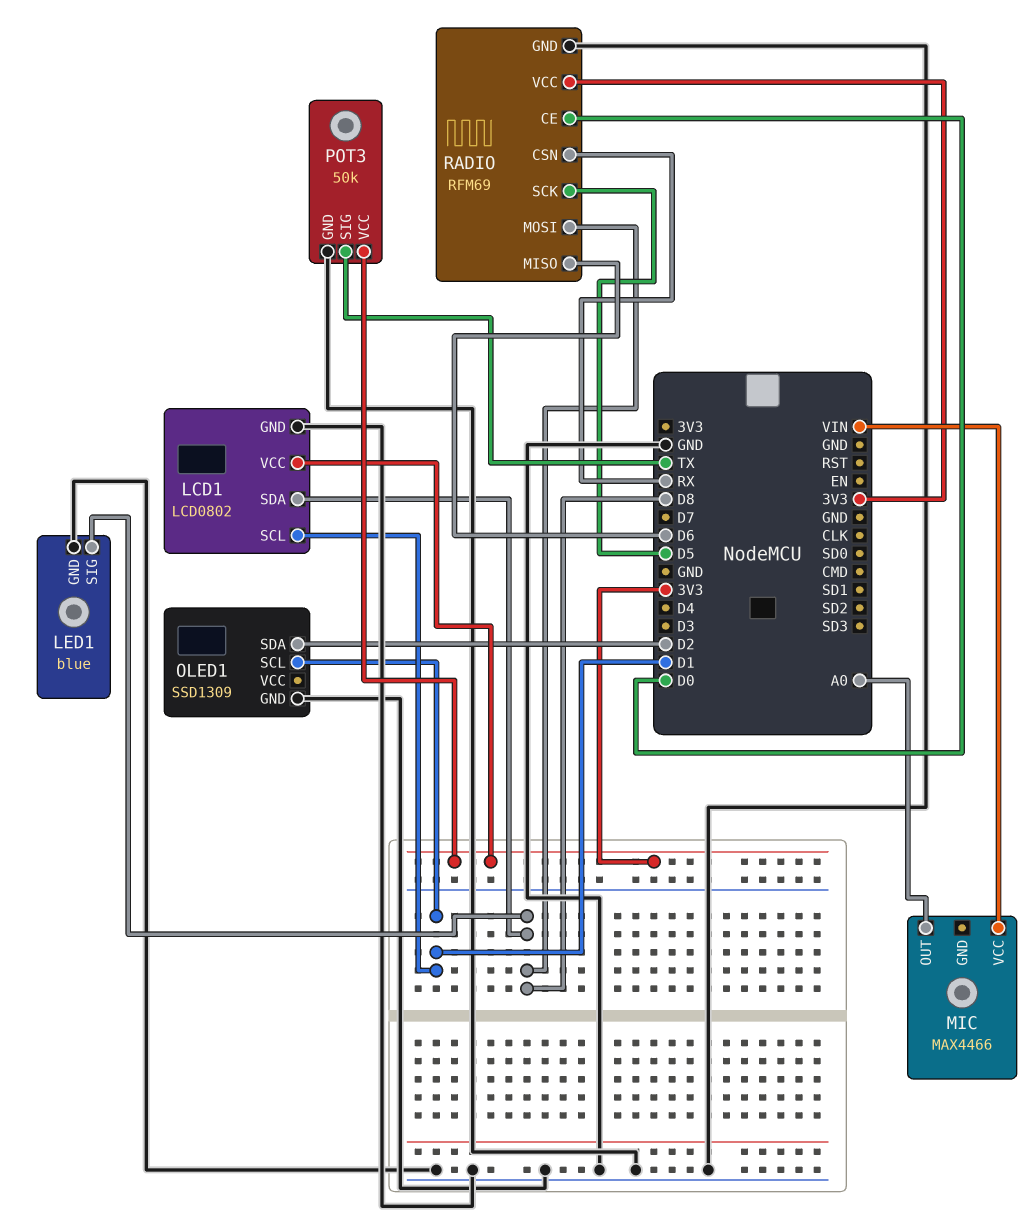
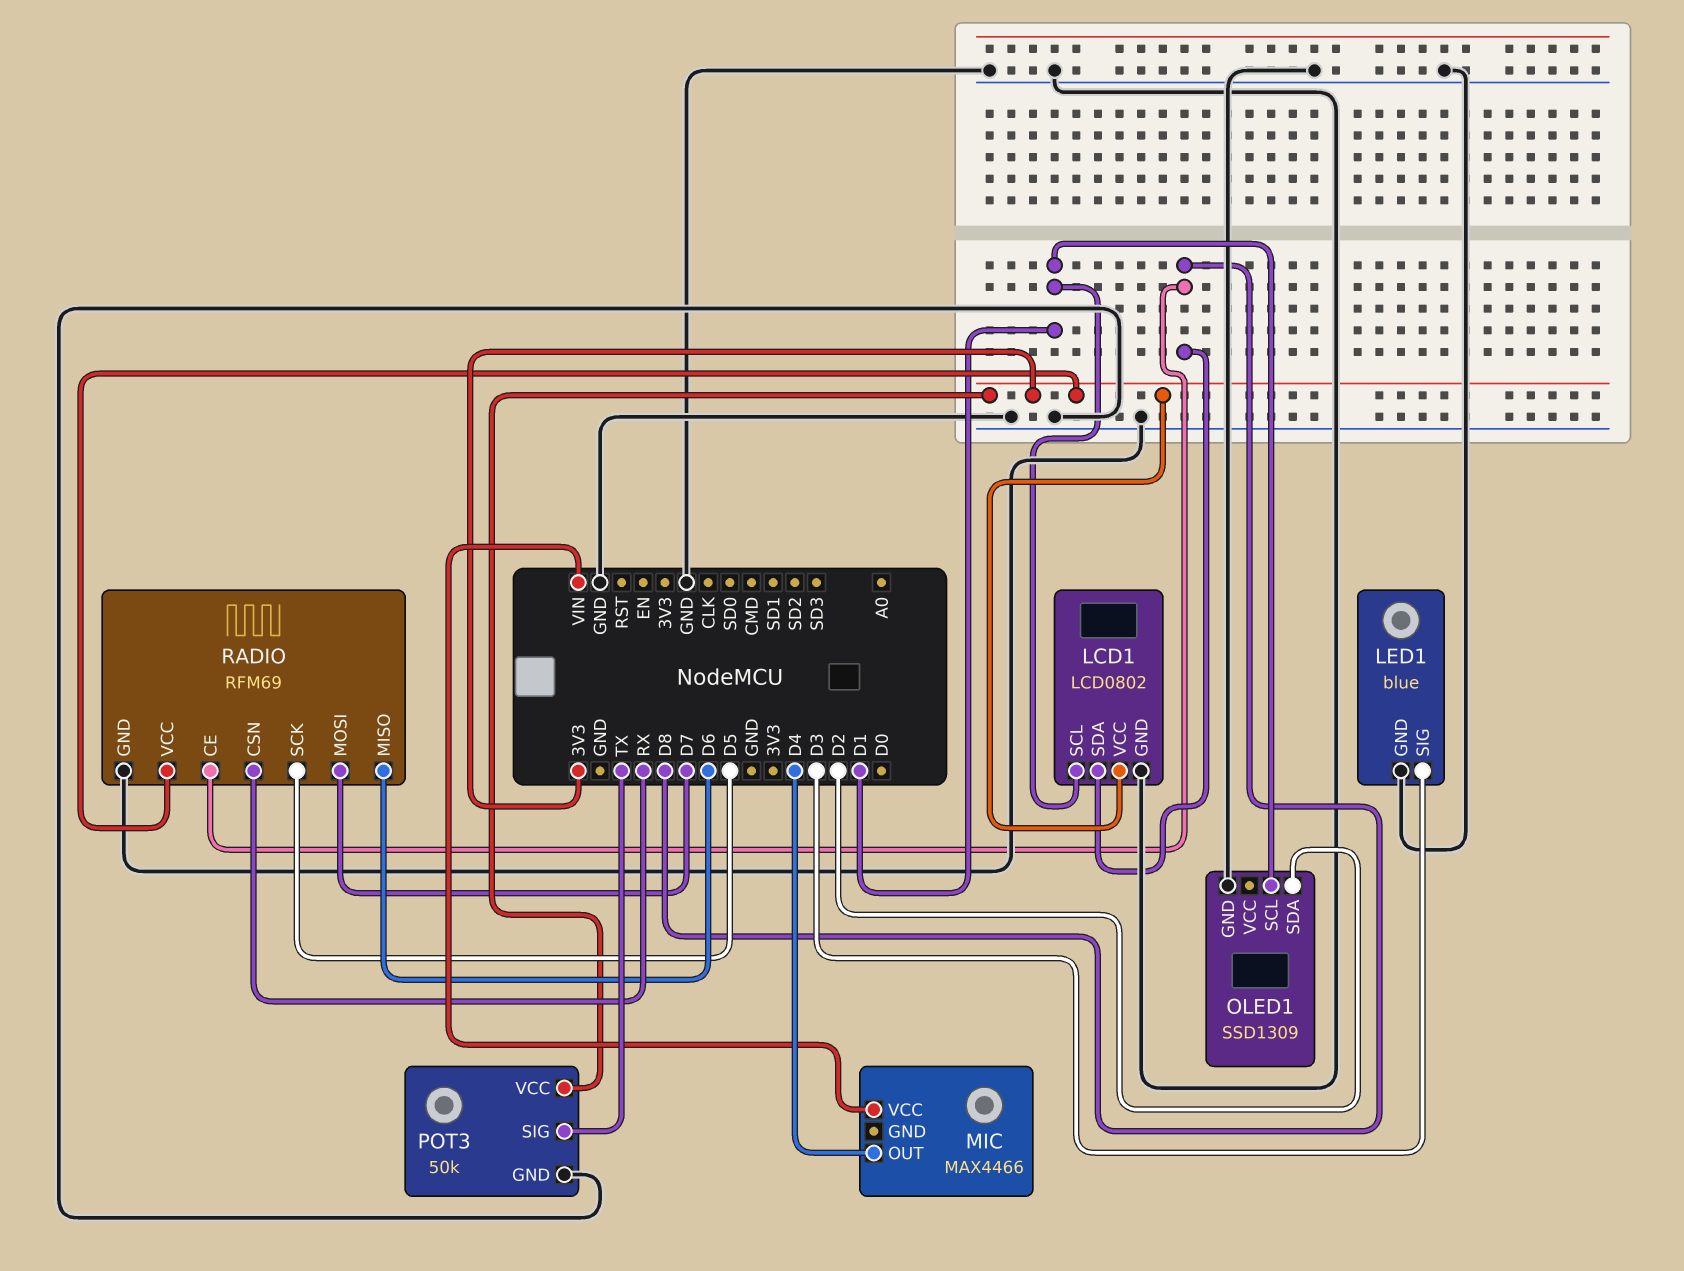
LED1 pin SIG: D8 -> D3
MIC pin OUT: A0 -> D4
RADIO pin CE: D0 -> D8
RADIO pin MOSI: D8 -> D7

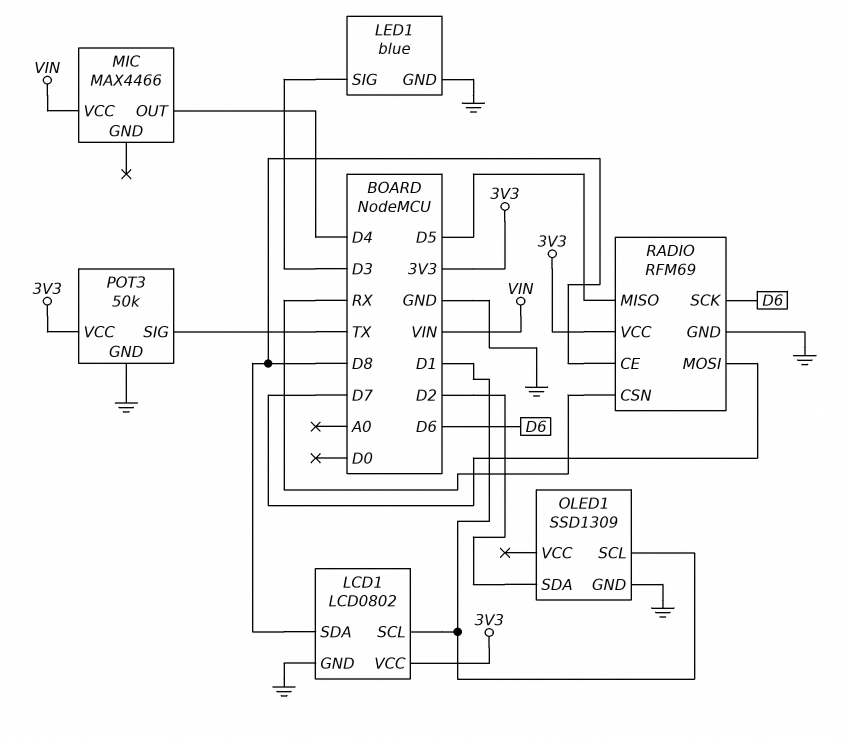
RADIO pin MISO: D6 -> D5
RADIO pin SCK: D5 -> D6

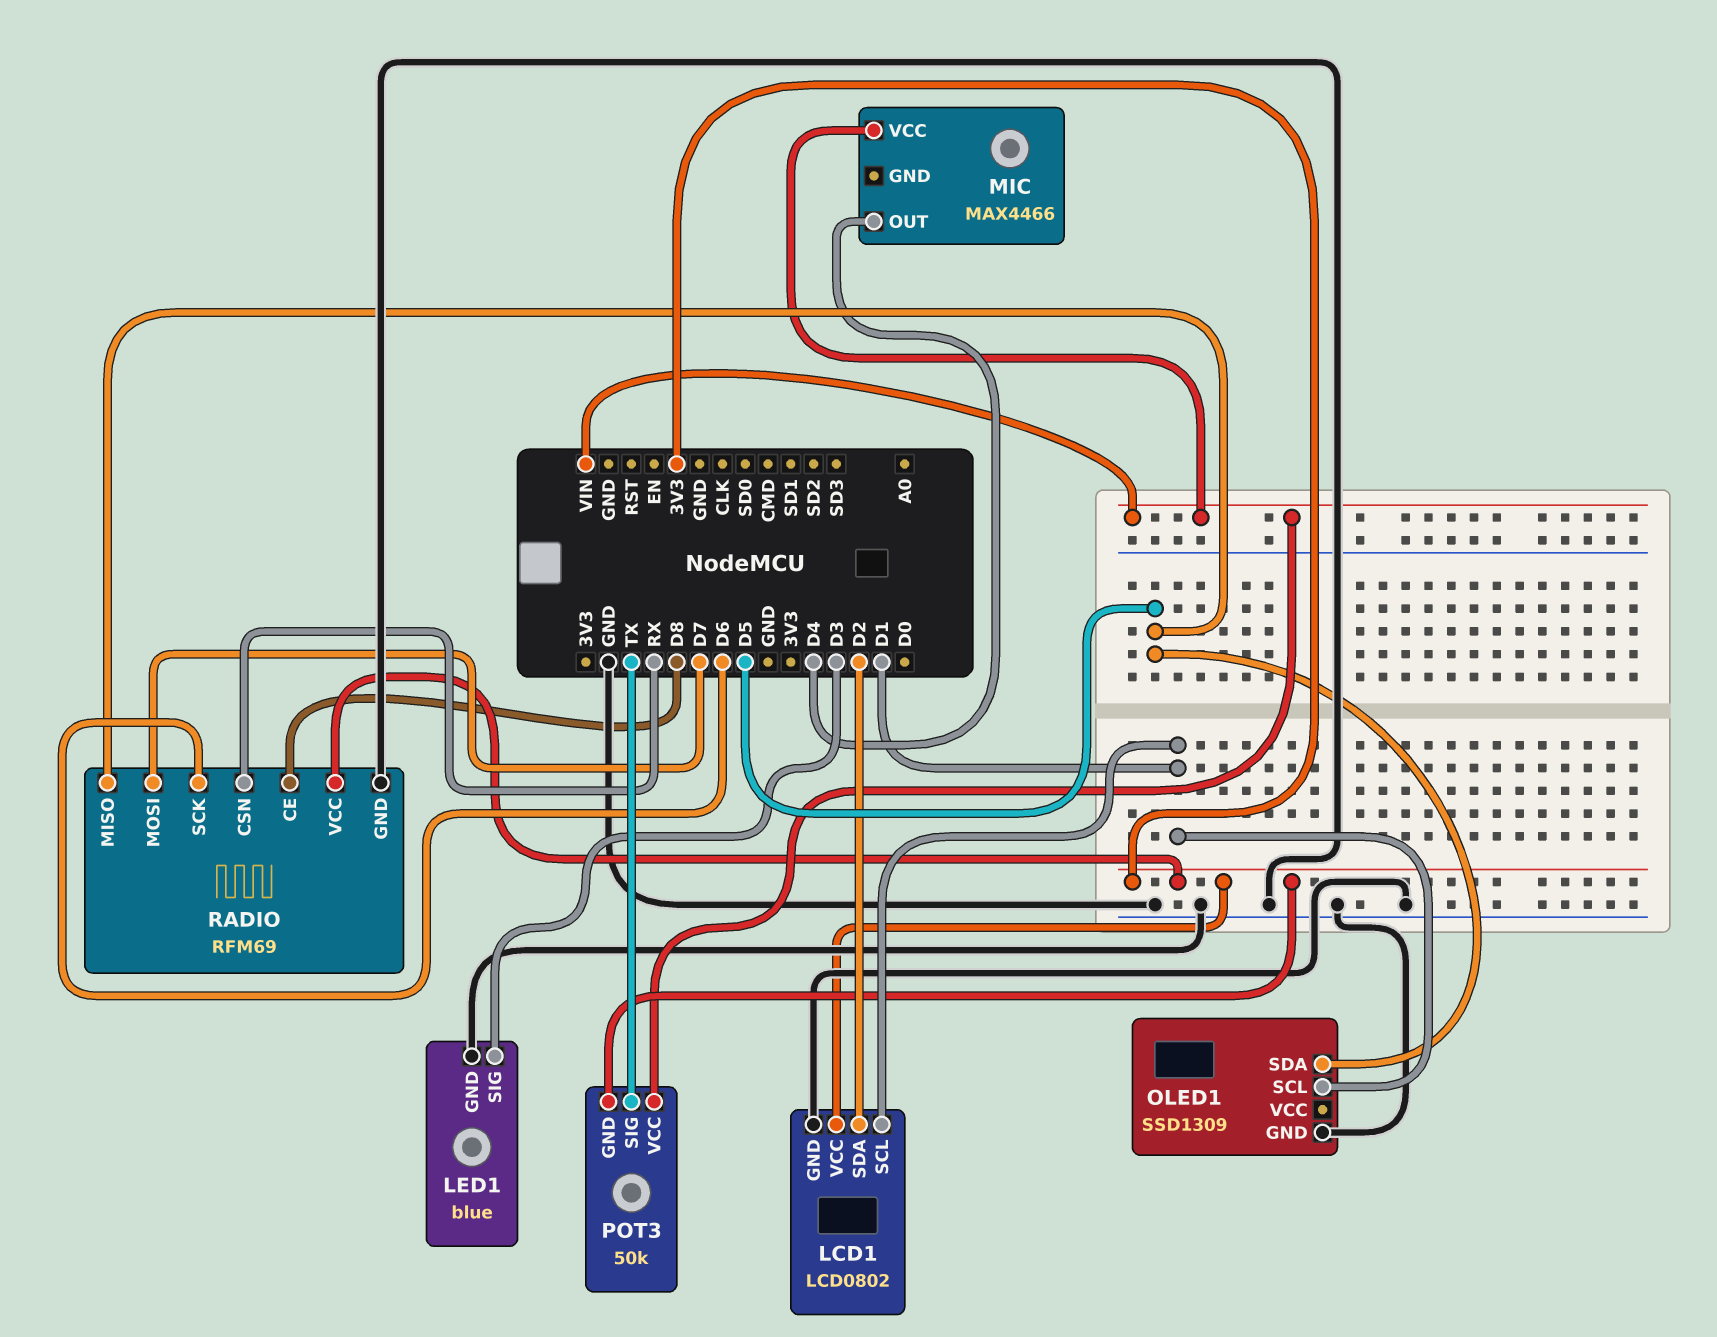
LCD1 pin SDA: D8 -> D2
OLED1 pin SDA: D2 -> D5
POT3 pin GND: GND -> 3V3
POT3 pin VCC: 3V3 -> VIN

